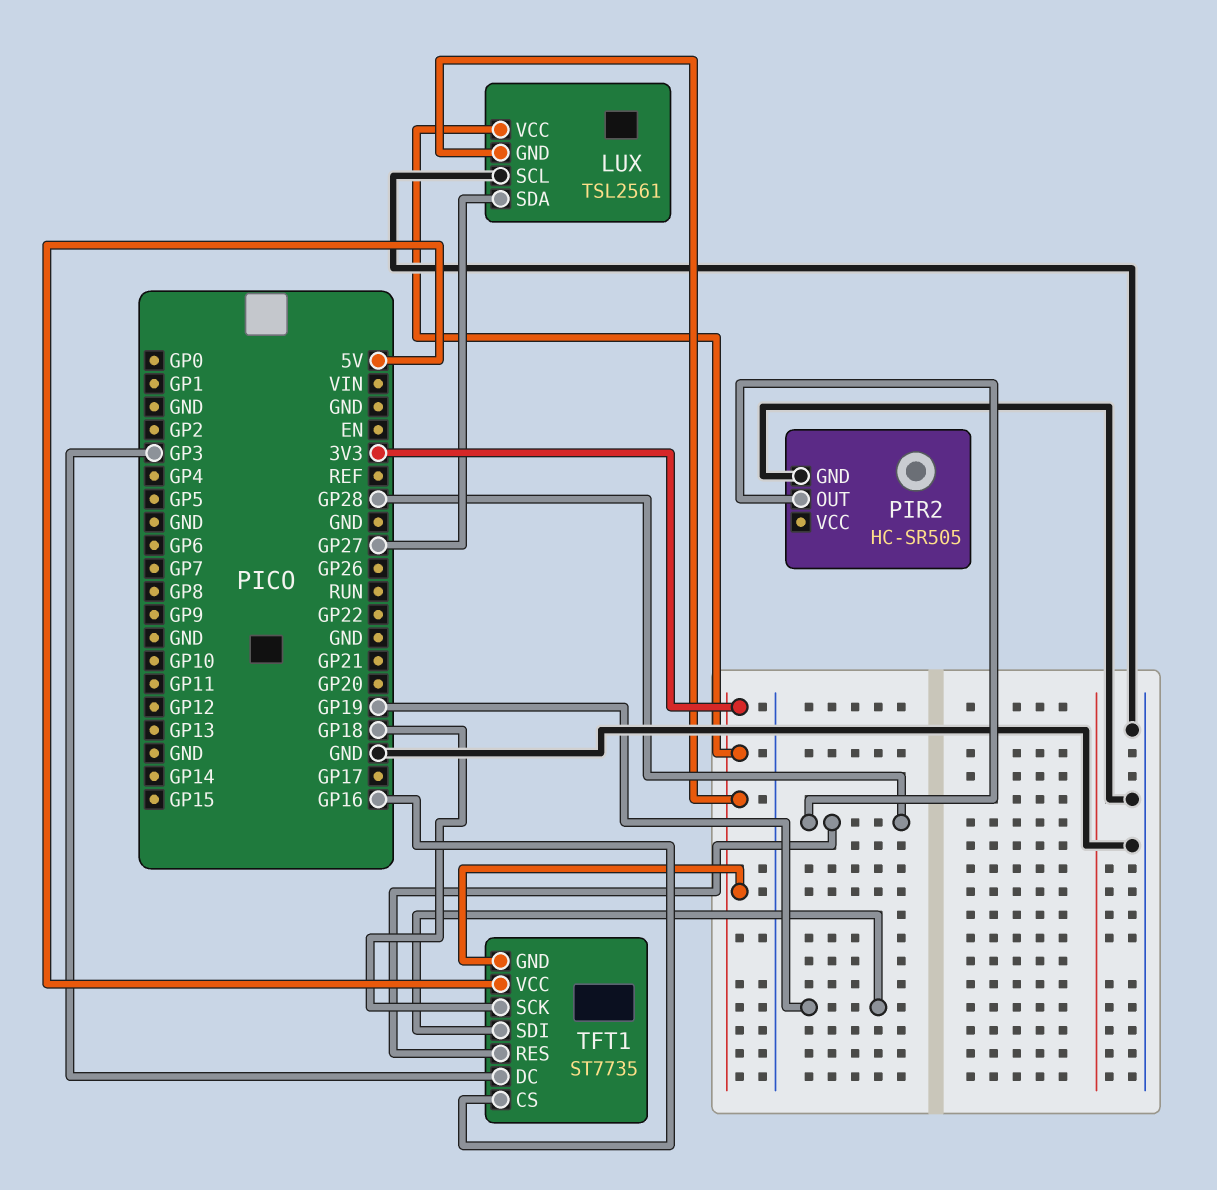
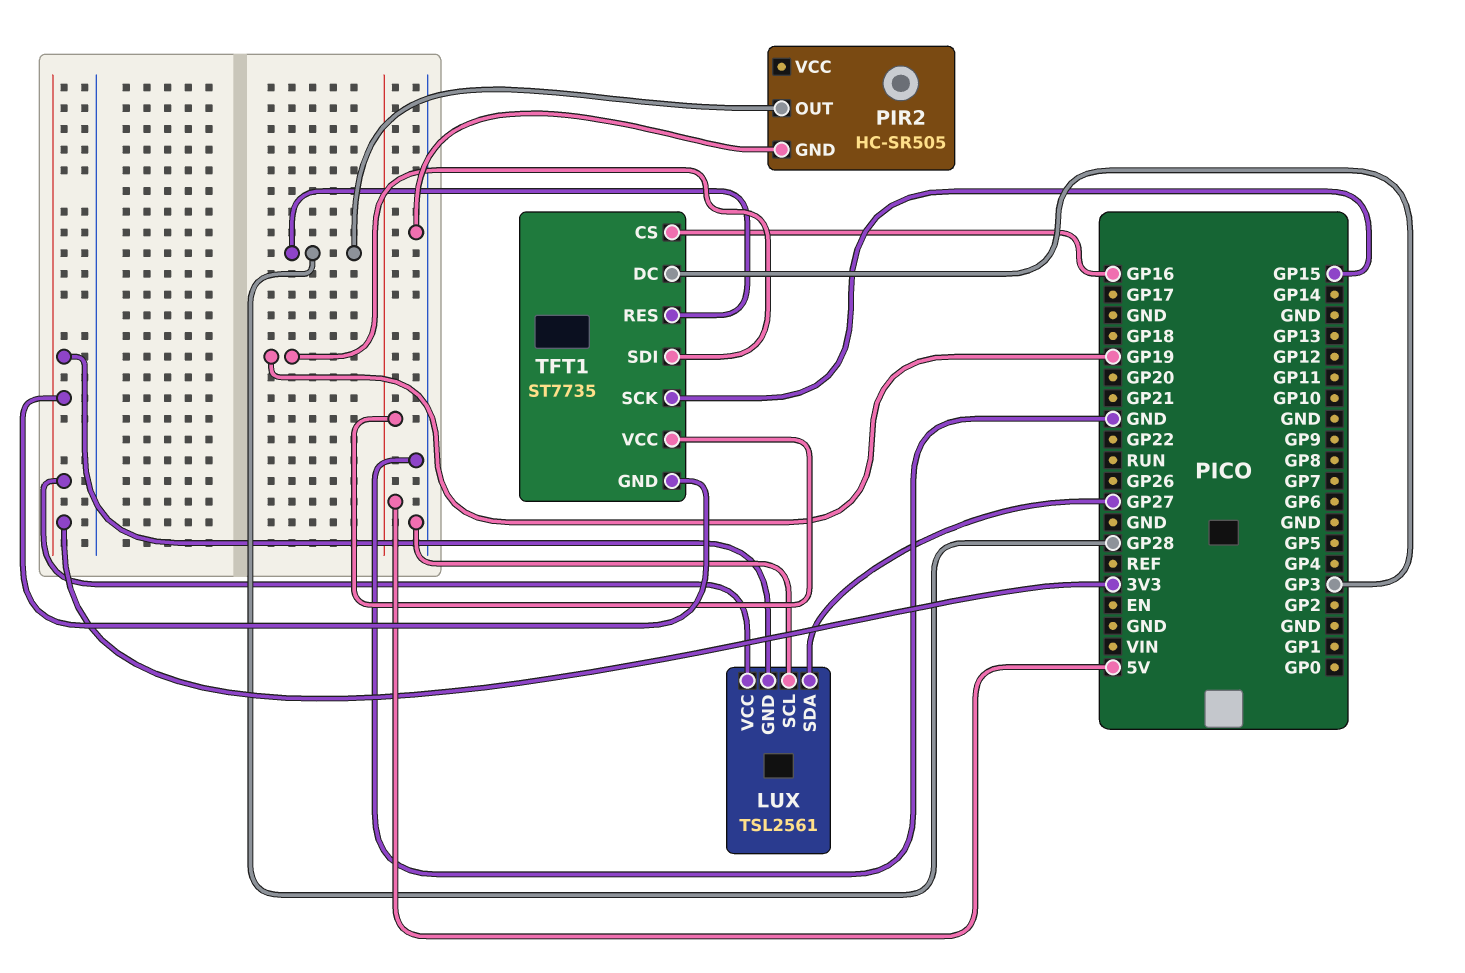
TFT1 pin SCK: GP18 -> GP15

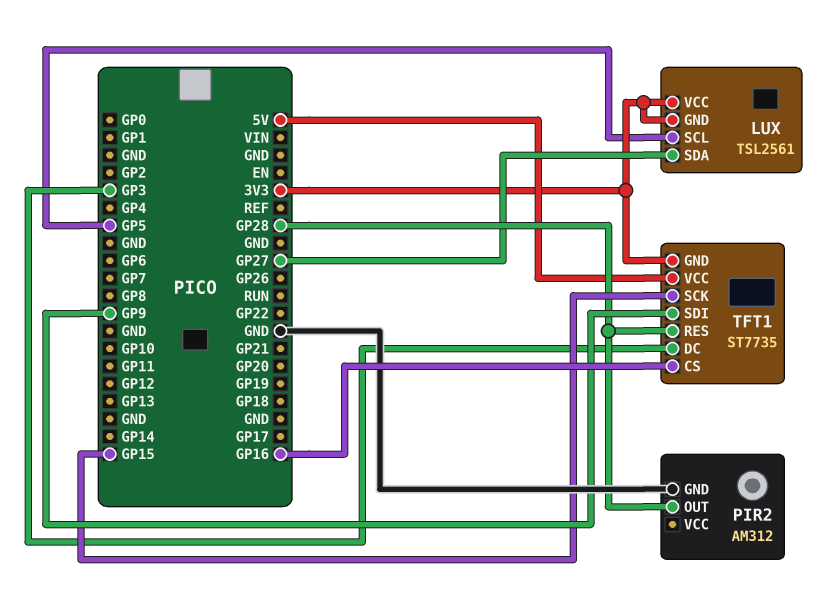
LUX pin SCL: GND -> GP5
PIR2: HC-SR505 -> AM312
TFT1 pin SDI: GP19 -> GP9

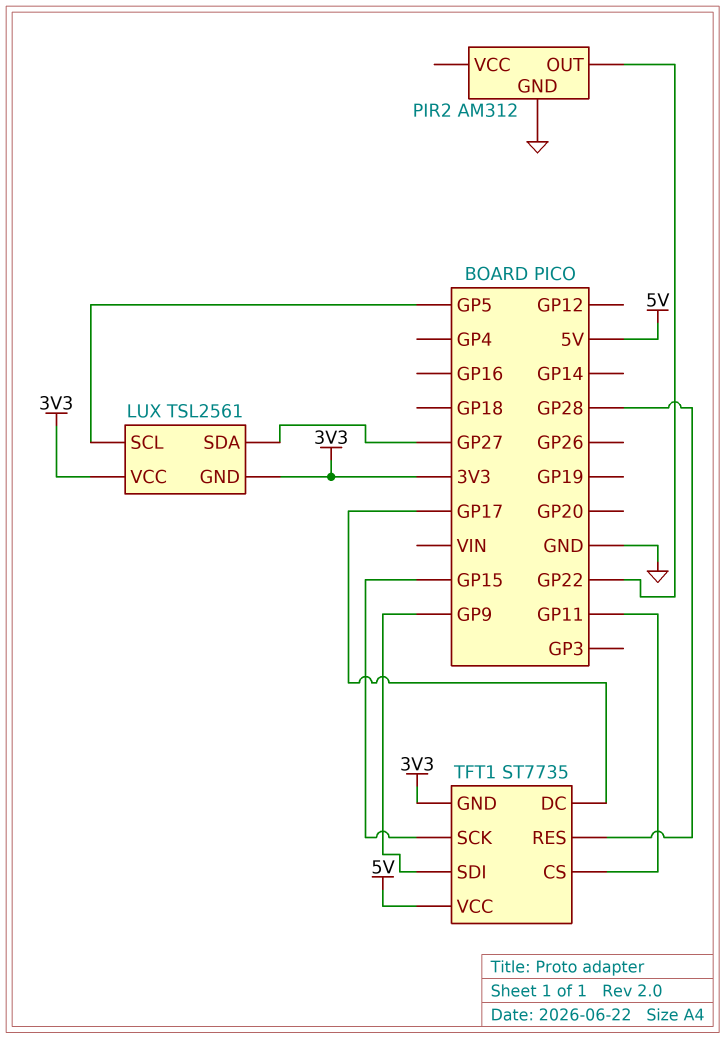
PIR2 pin OUT: GP28 -> GP22
TFT1 pin CS: GP16 -> GP11
TFT1 pin DC: GP3 -> GP17

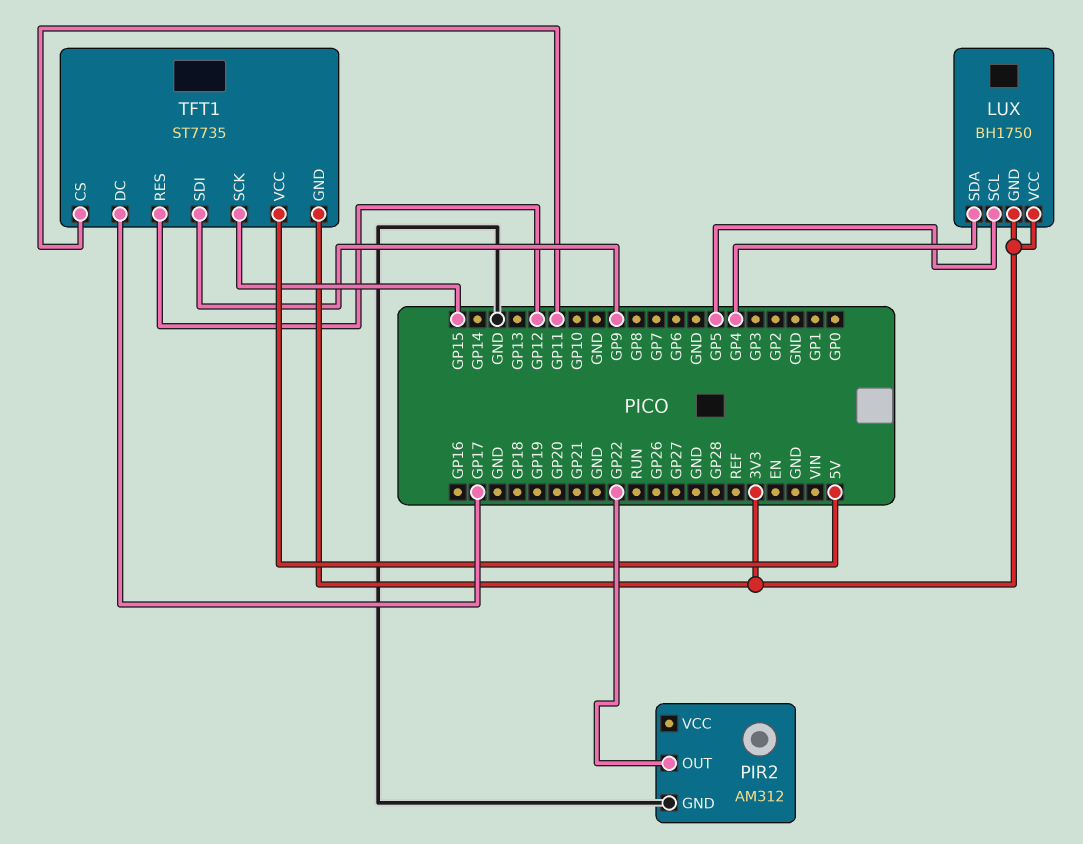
LUX: TSL2561 -> BH1750
LUX pin SDA: GP27 -> GP4
TFT1 pin RES: GP28 -> GP12

